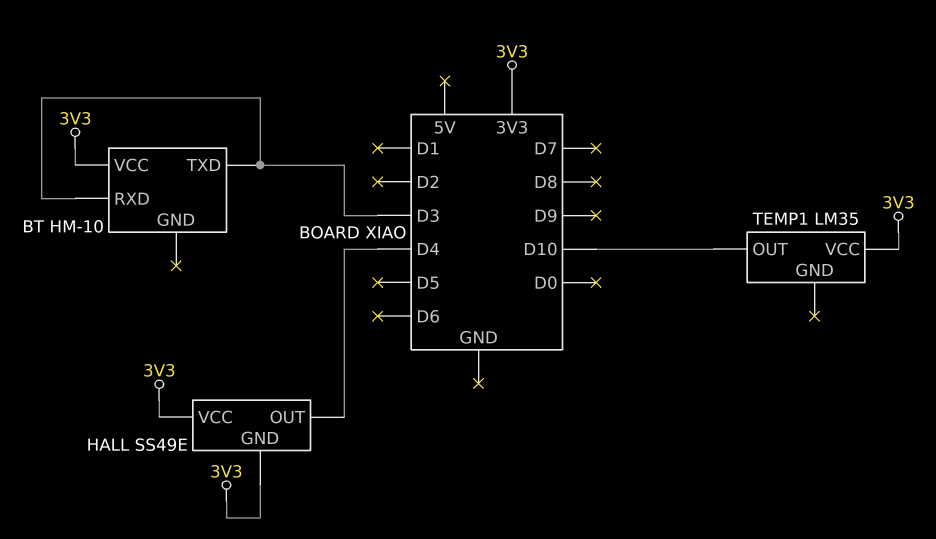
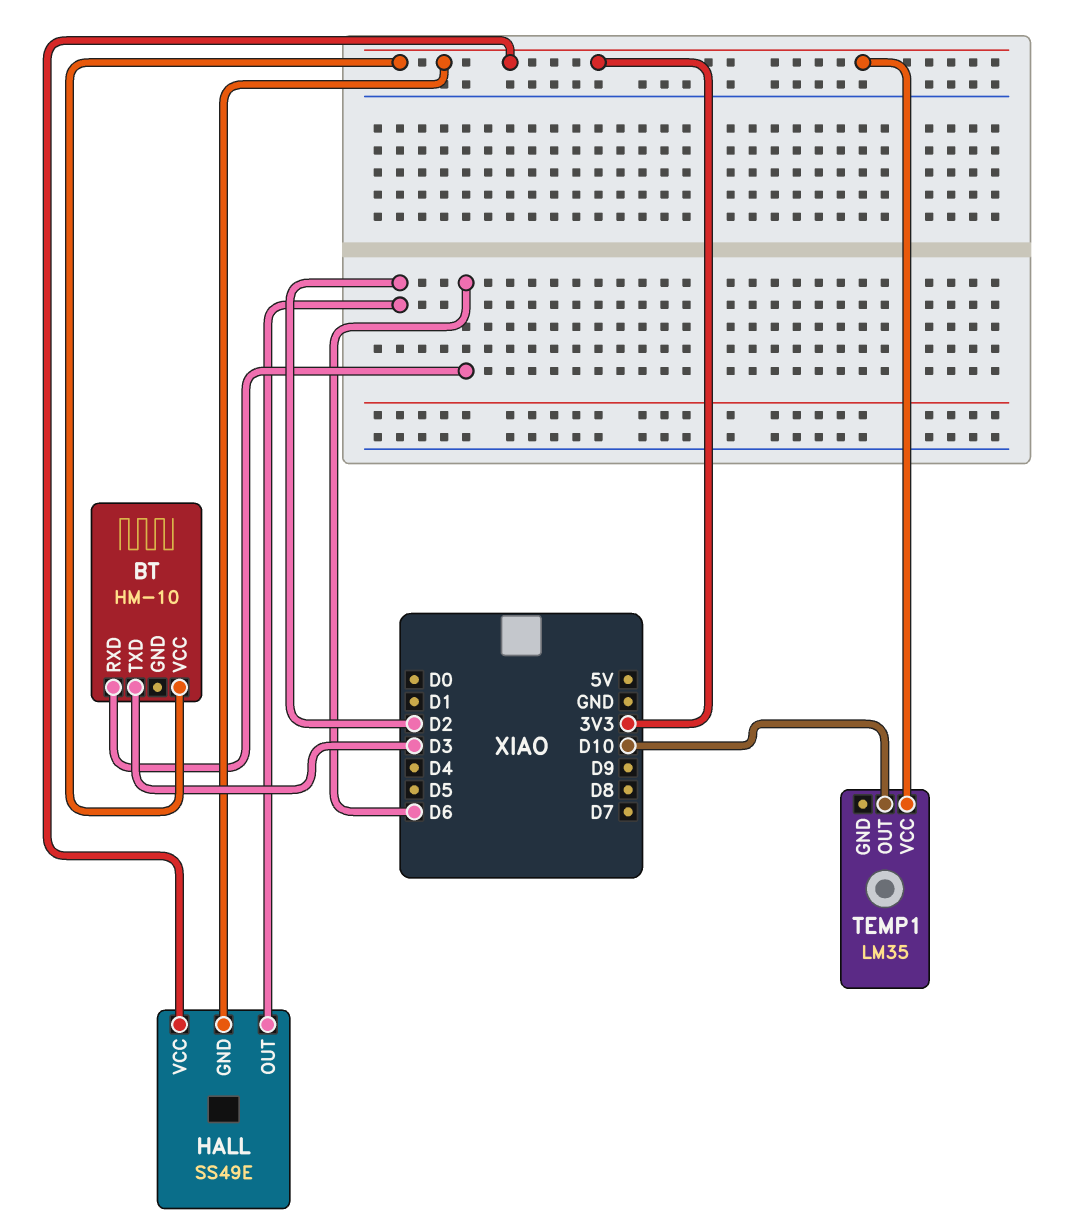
BT pin RXD: D3 -> D6
HALL pin OUT: D4 -> D2

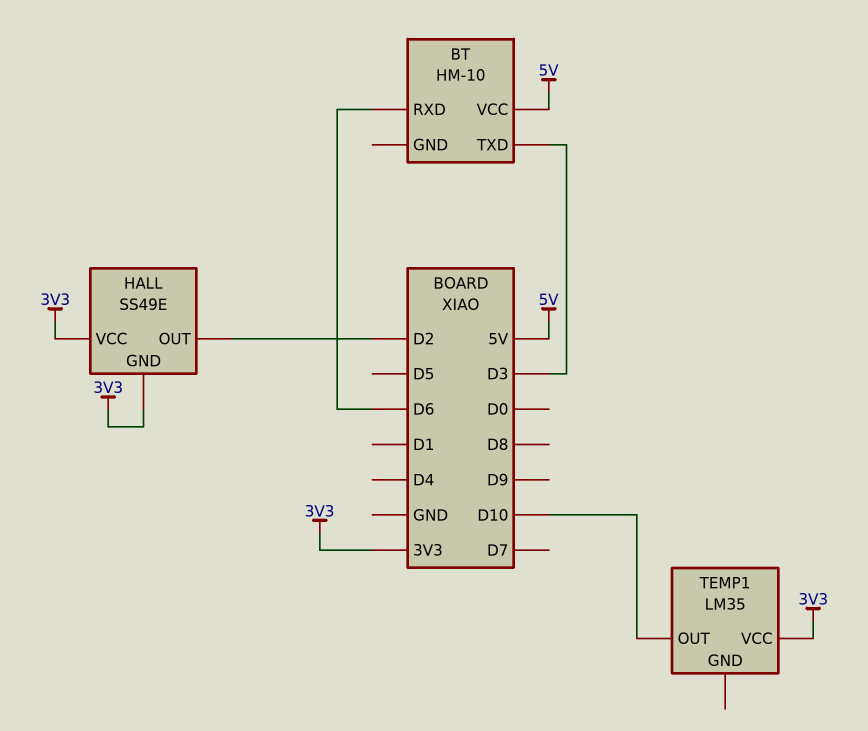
BT pin VCC: 3V3 -> 5V

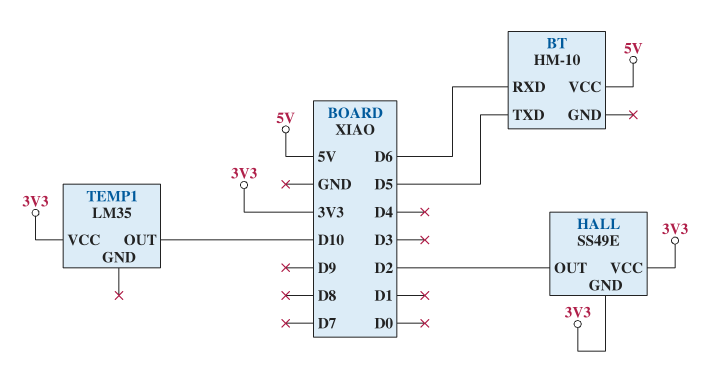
BT pin TXD: D3 -> D5

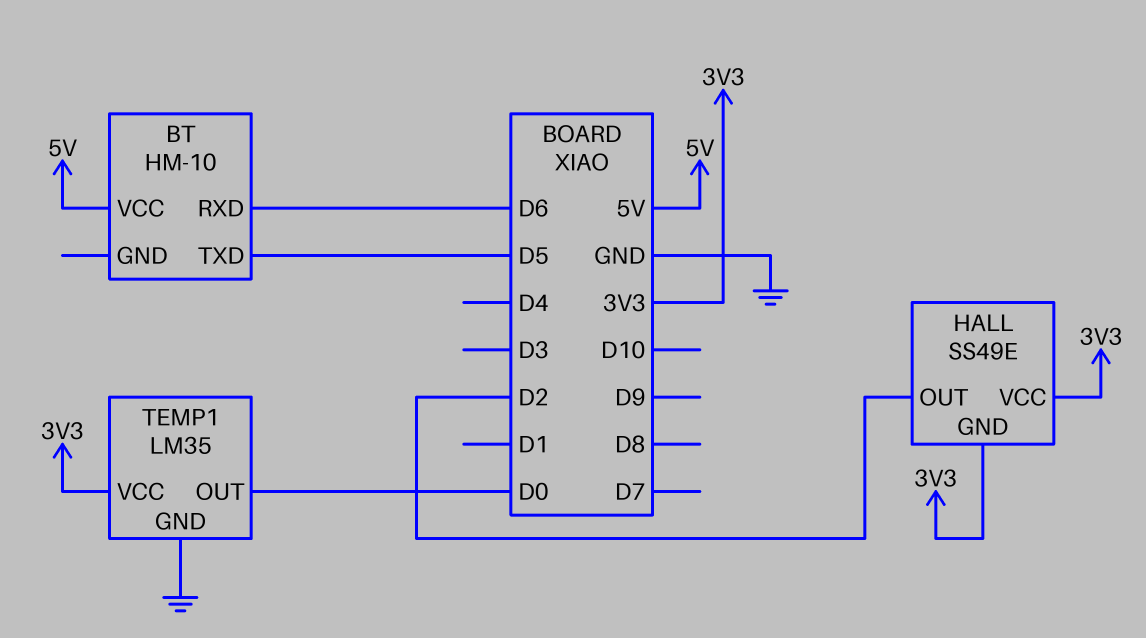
TEMP1 pin GND: none -> GND
TEMP1 pin OUT: D10 -> D0

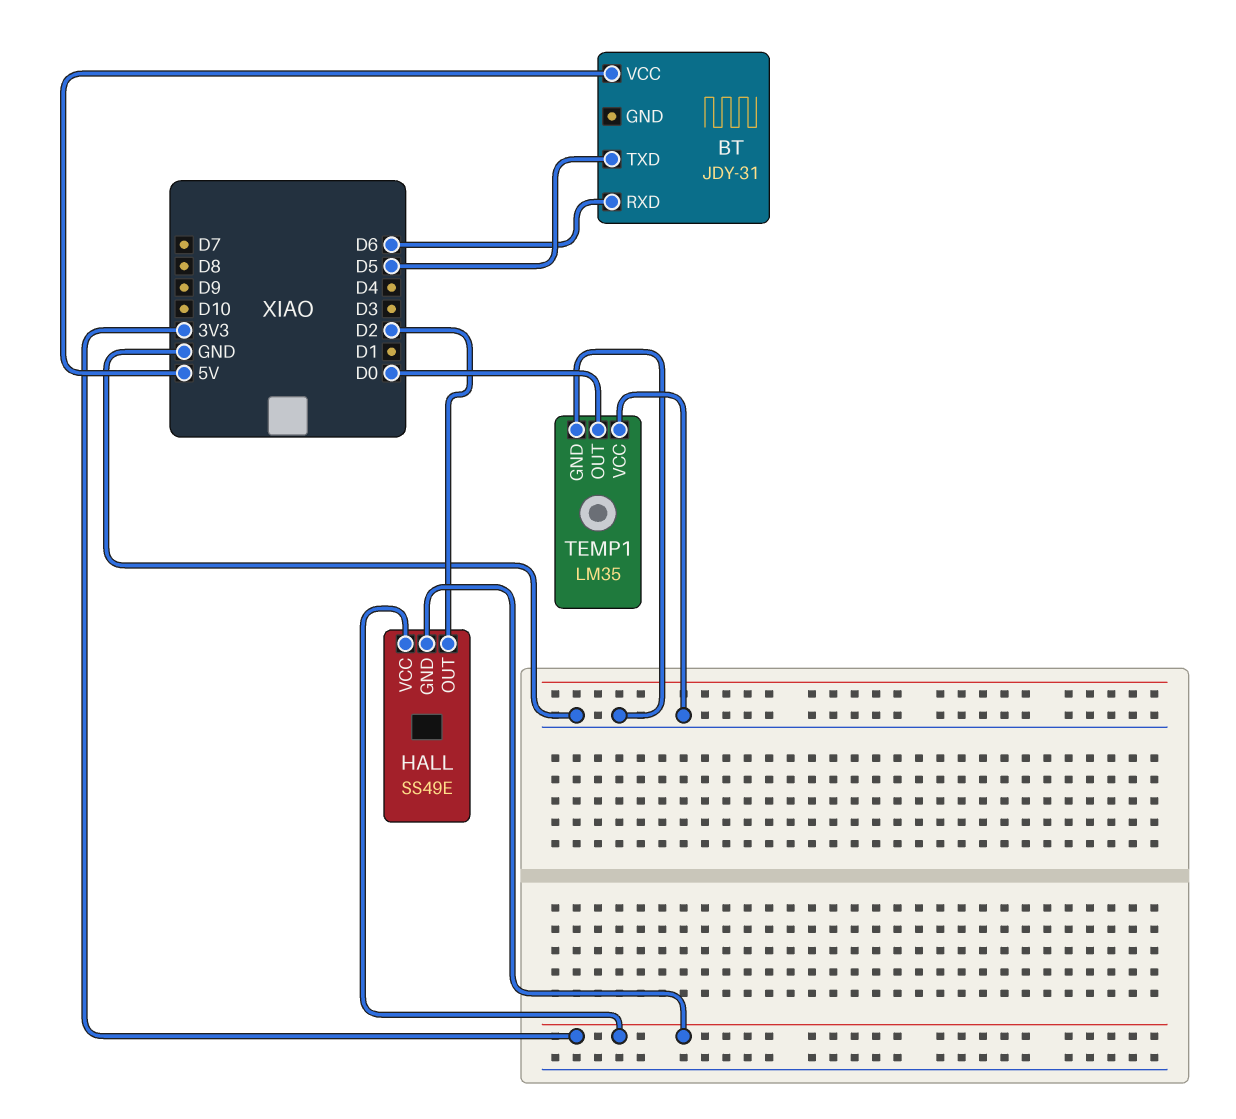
BT: HM-10 -> JDY-31
TEMP1 pin VCC: 3V3 -> GND

